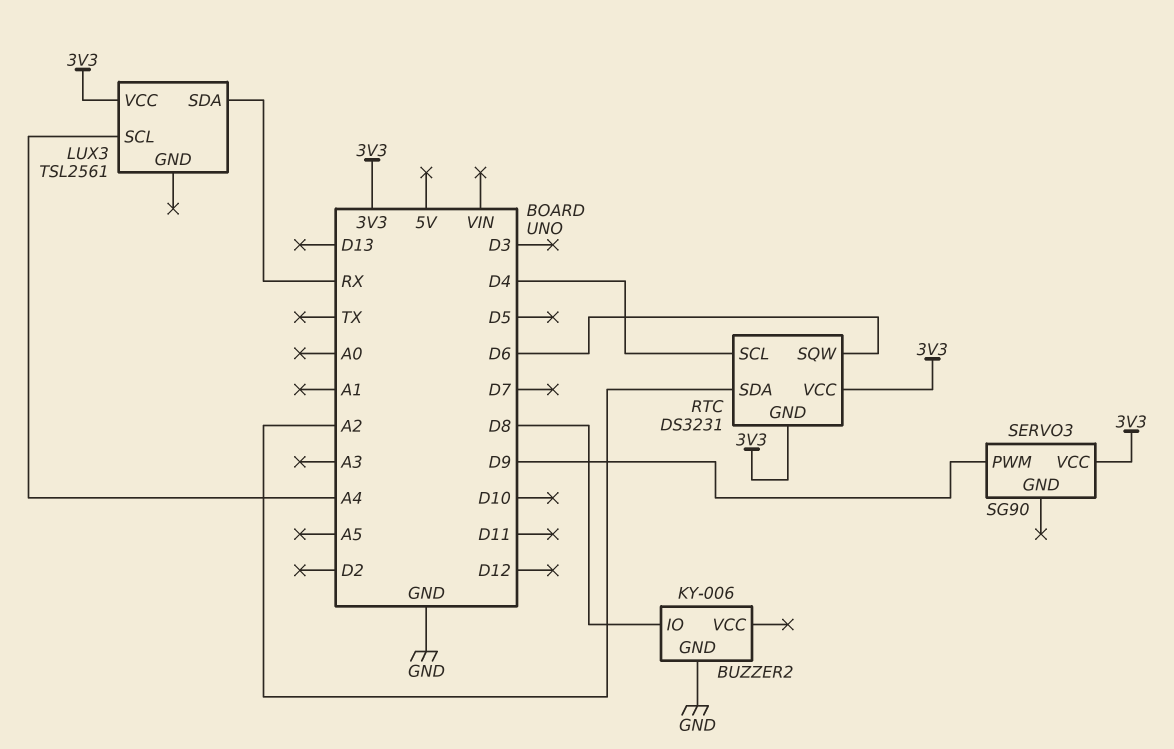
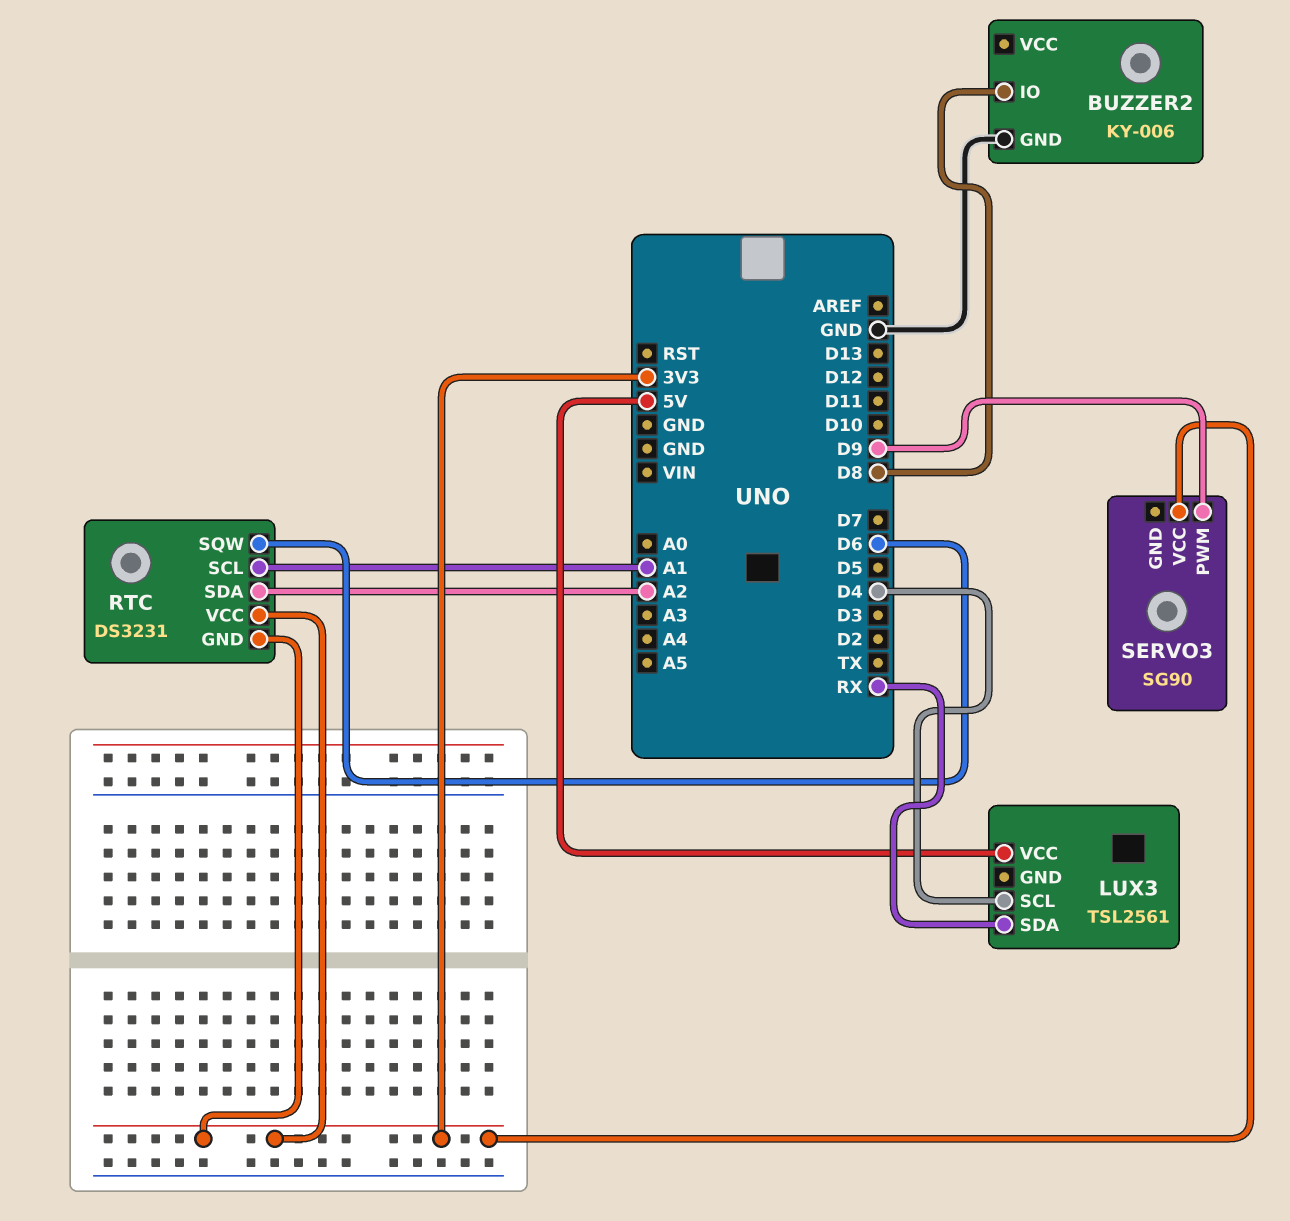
LUX3 pin SCL: A4 -> D4
LUX3 pin VCC: 3V3 -> 5V
RTC pin SCL: D4 -> A1

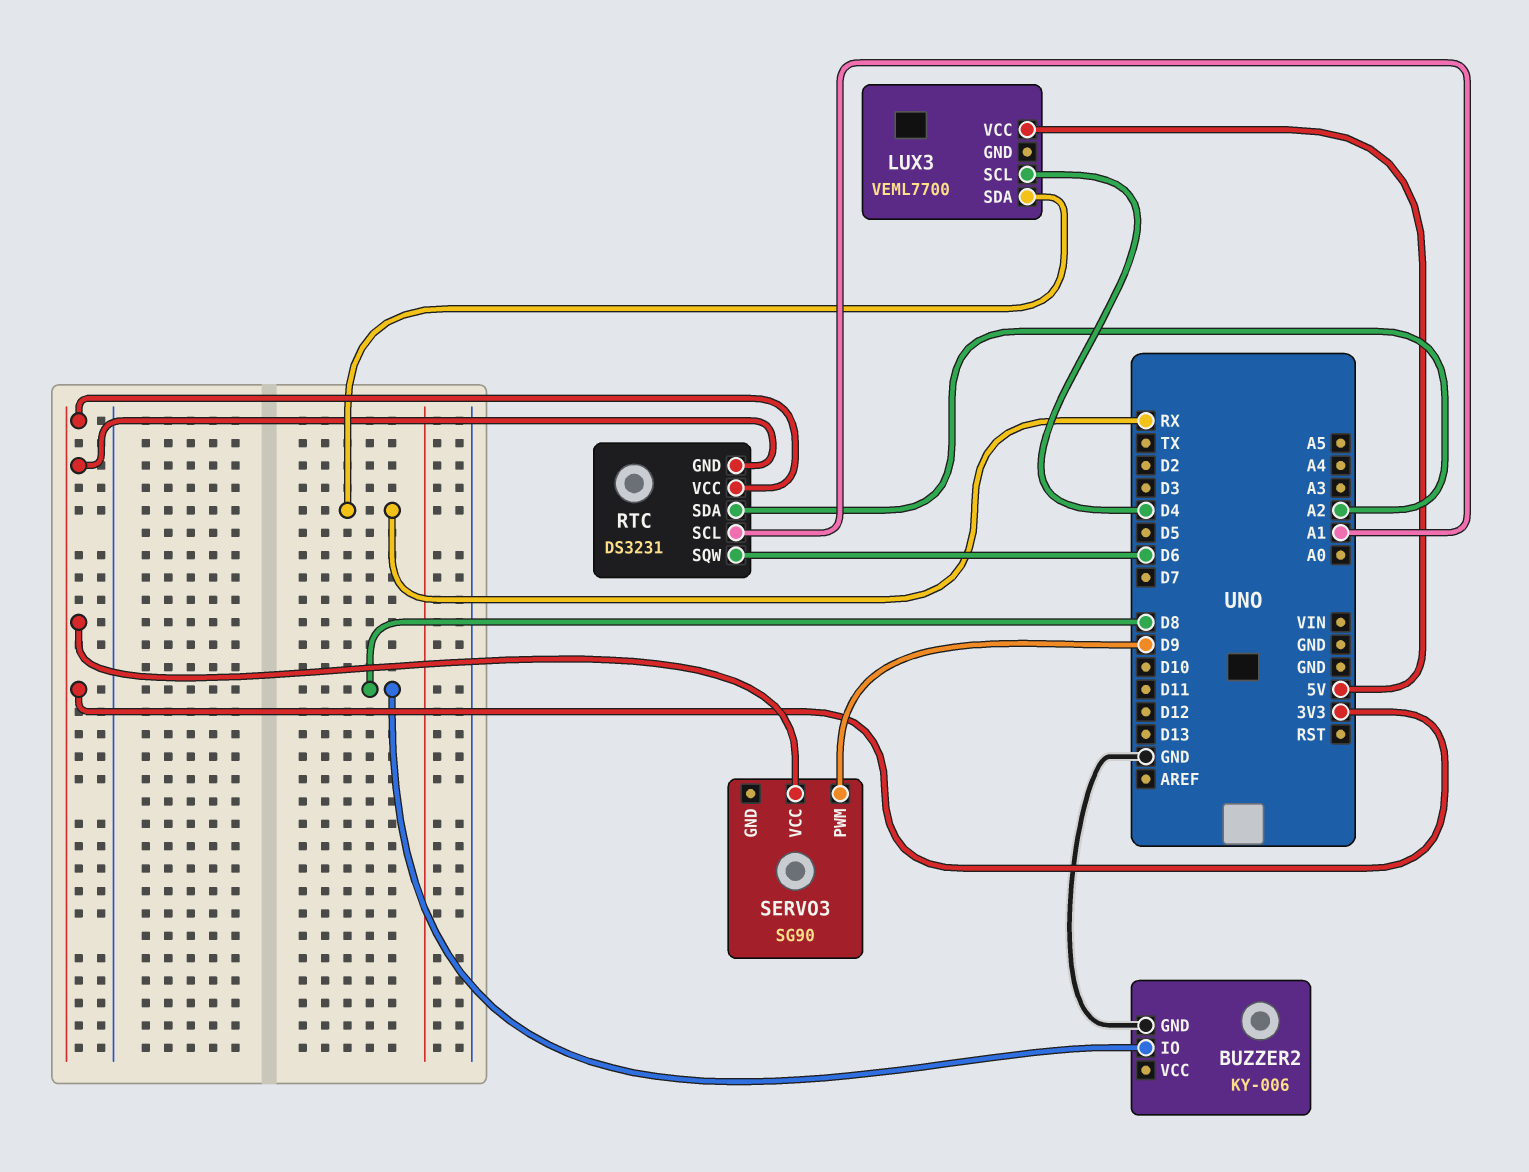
LUX3: TSL2561 -> VEML7700

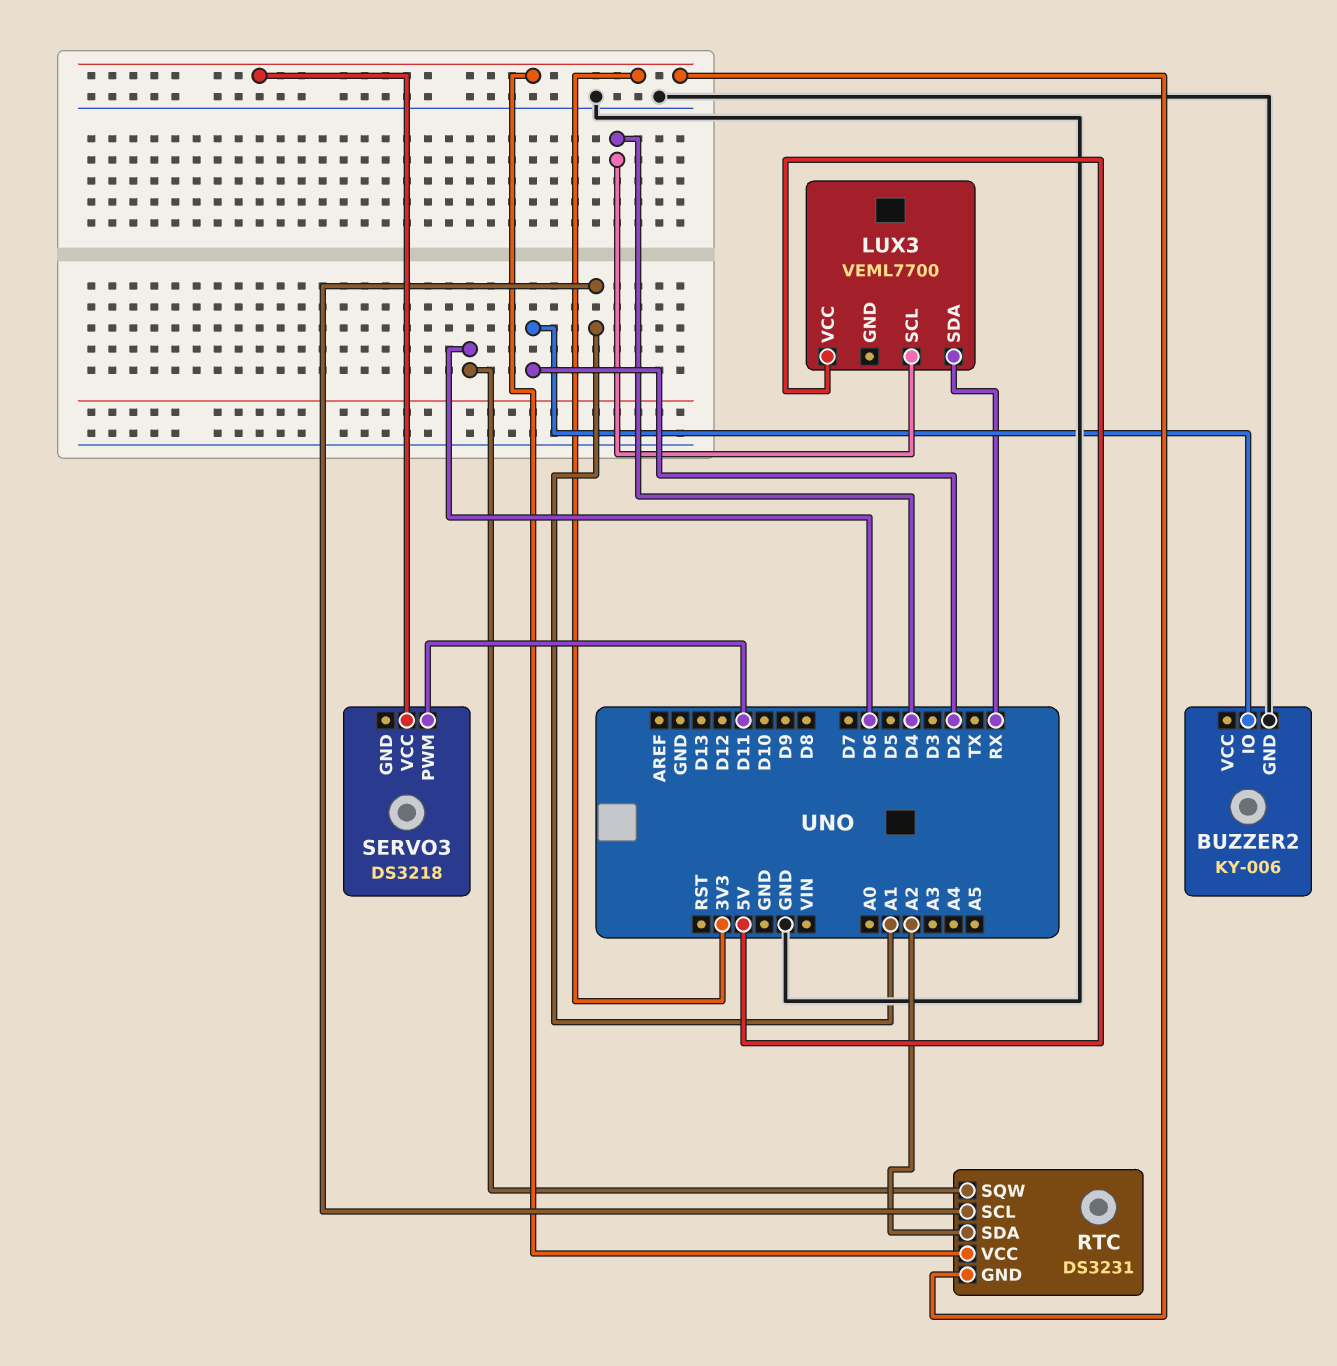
BUZZER2 pin IO: D8 -> D2
SERVO3: SG90 -> DS3218
SERVO3 pin PWM: D9 -> D11

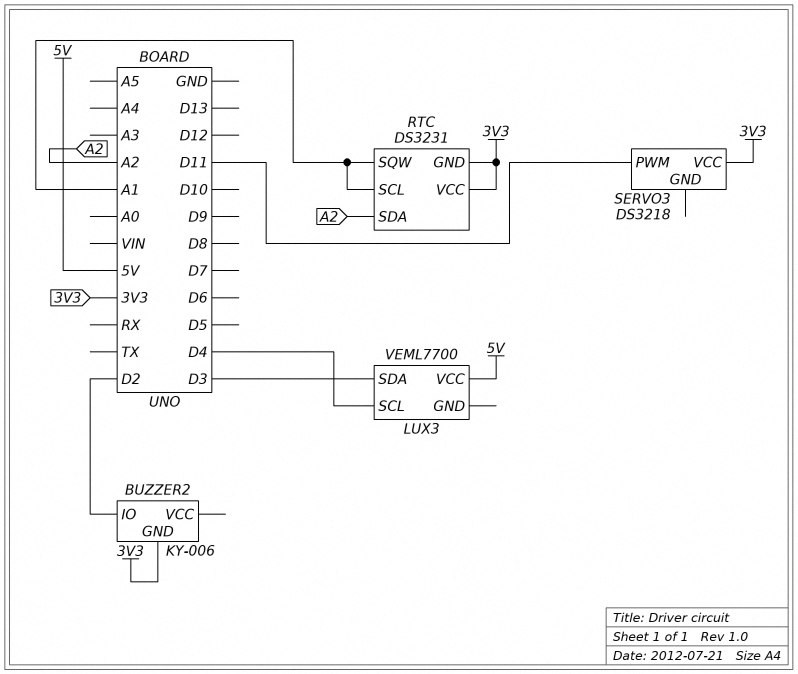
BUZZER2 pin GND: GND -> 3V3
LUX3 pin SDA: RX -> D3
RTC pin SQW: D6 -> A1

